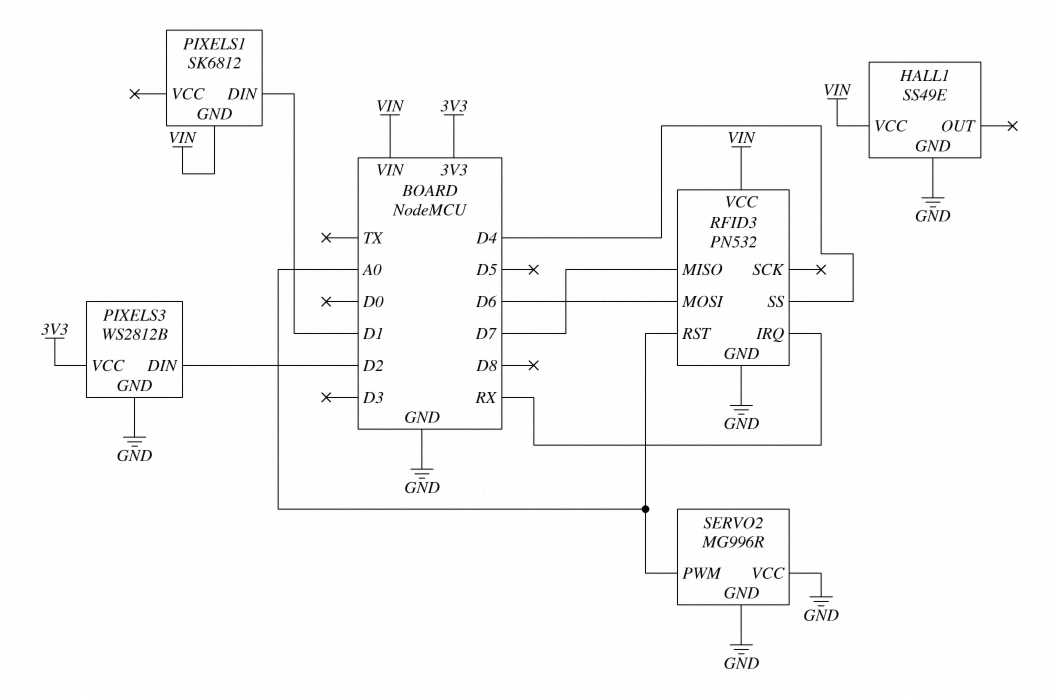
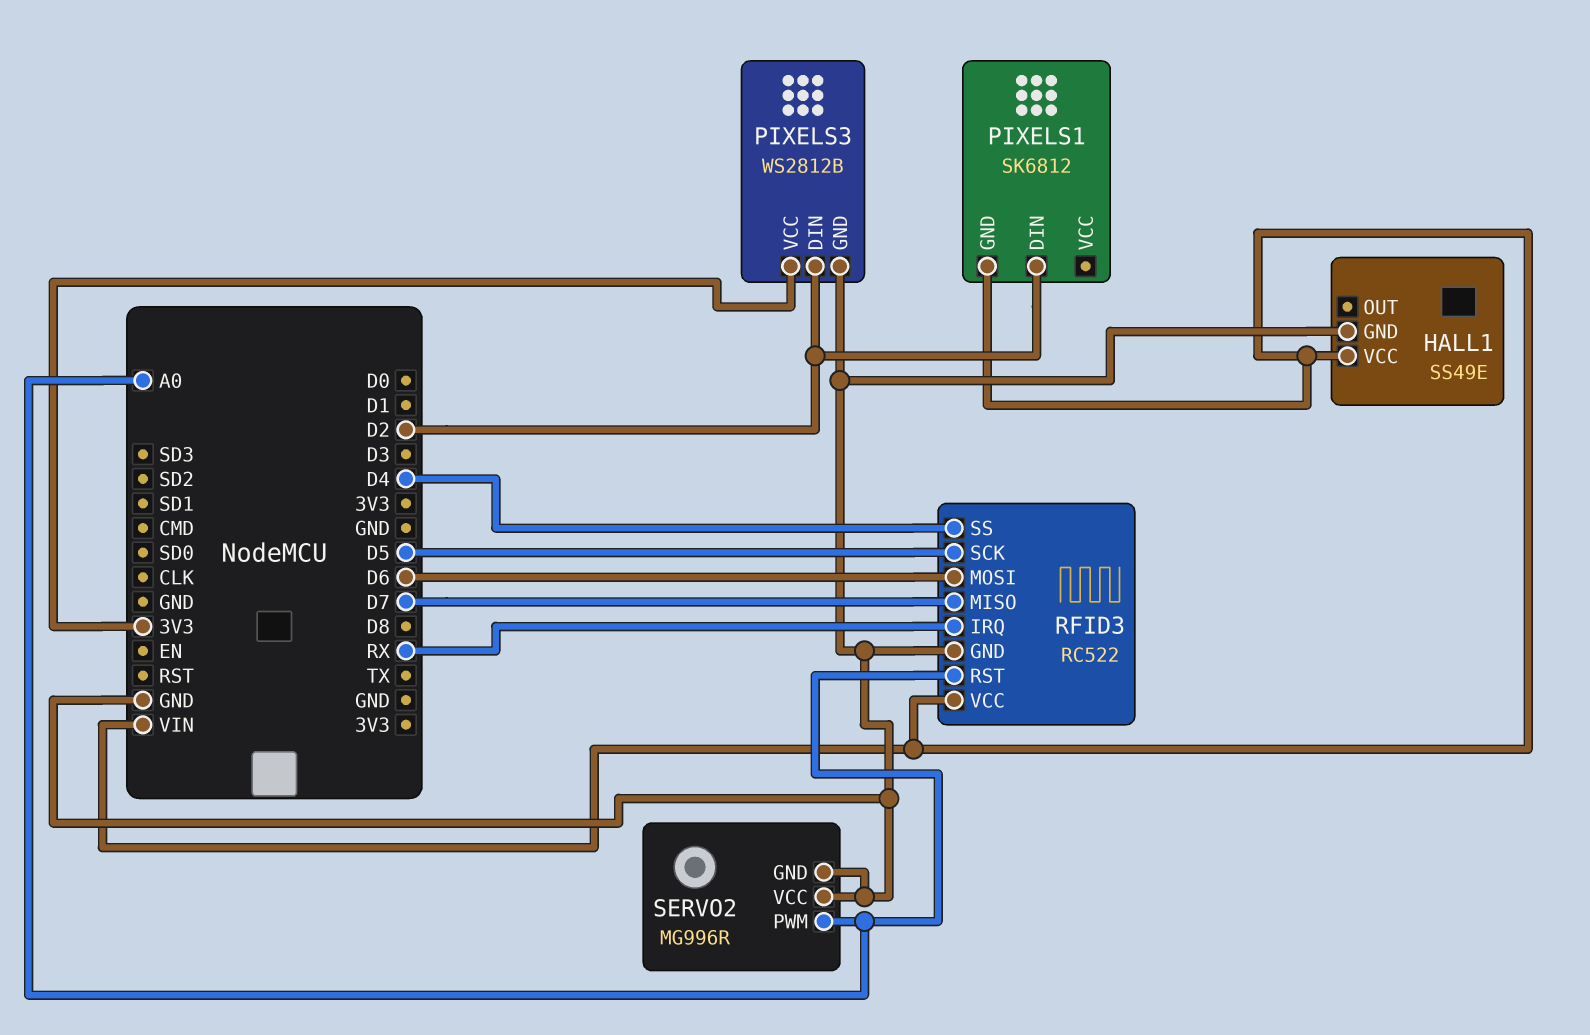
PIXELS1 pin DIN: D1 -> D2
RFID3: PN532 -> RC522
RFID3 pin SCK: none -> D5

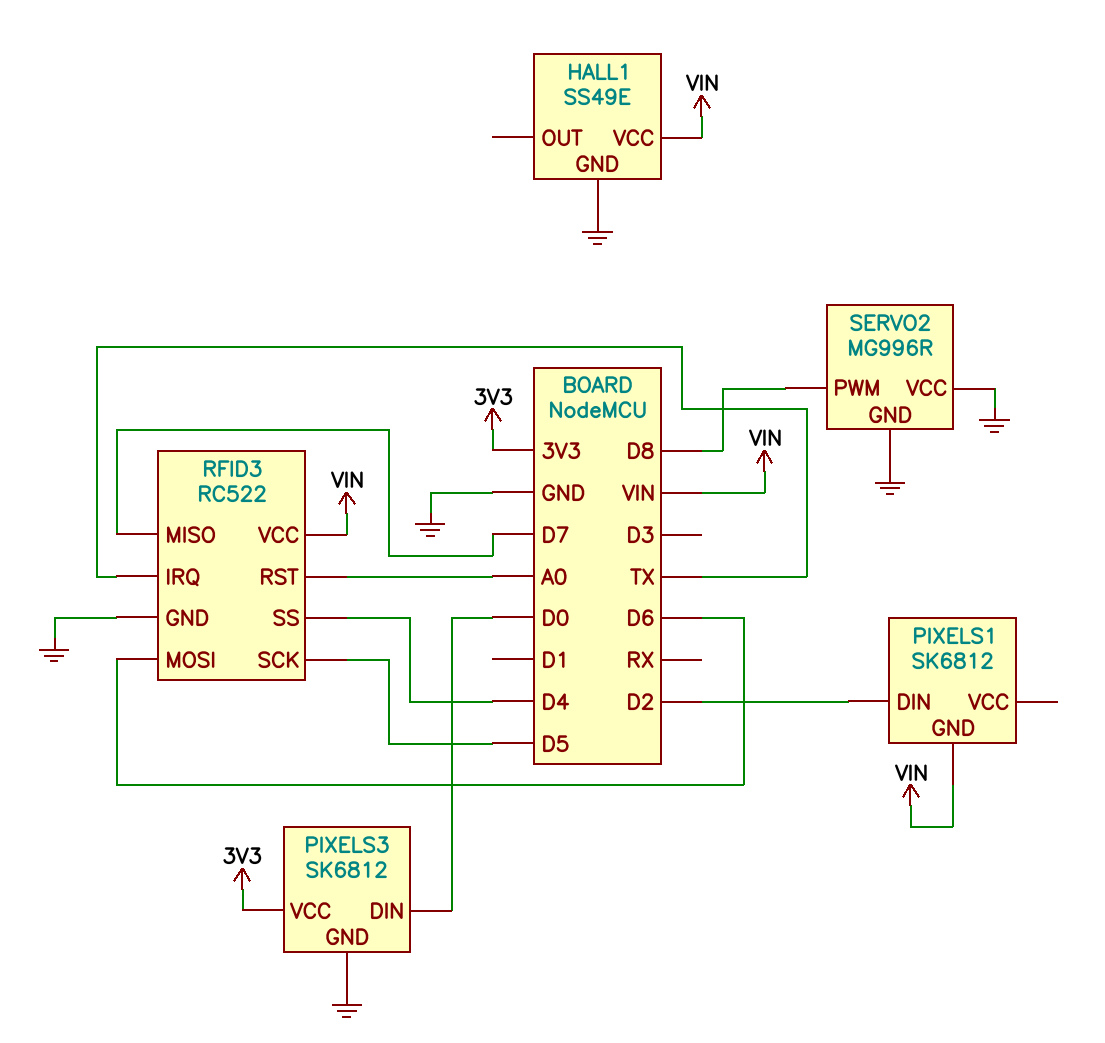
PIXELS3: WS2812B -> SK6812
PIXELS3 pin DIN: D2 -> D0
RFID3 pin IRQ: RX -> TX
SERVO2 pin PWM: A0 -> D8

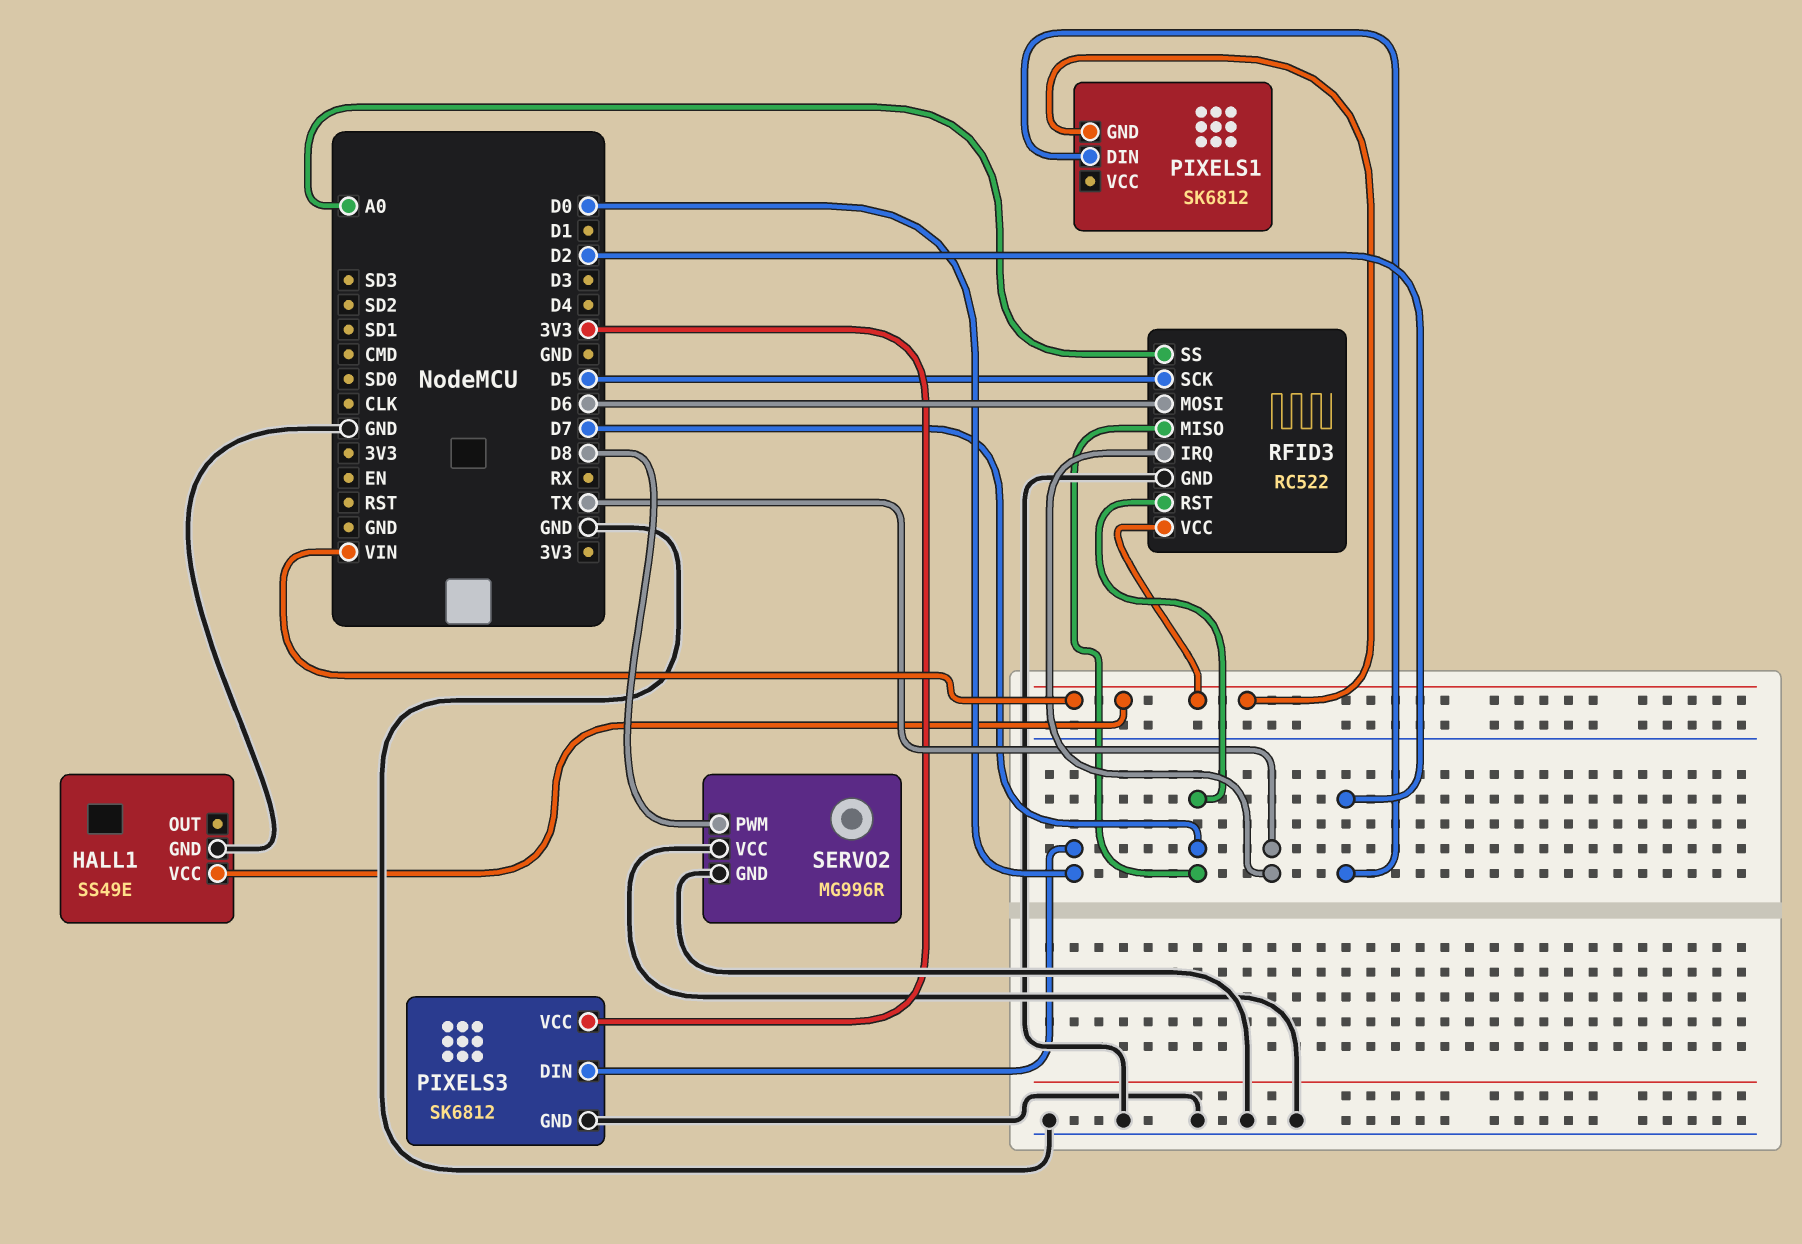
RFID3 pin RST: A0 -> D7
RFID3 pin SS: D4 -> A0

